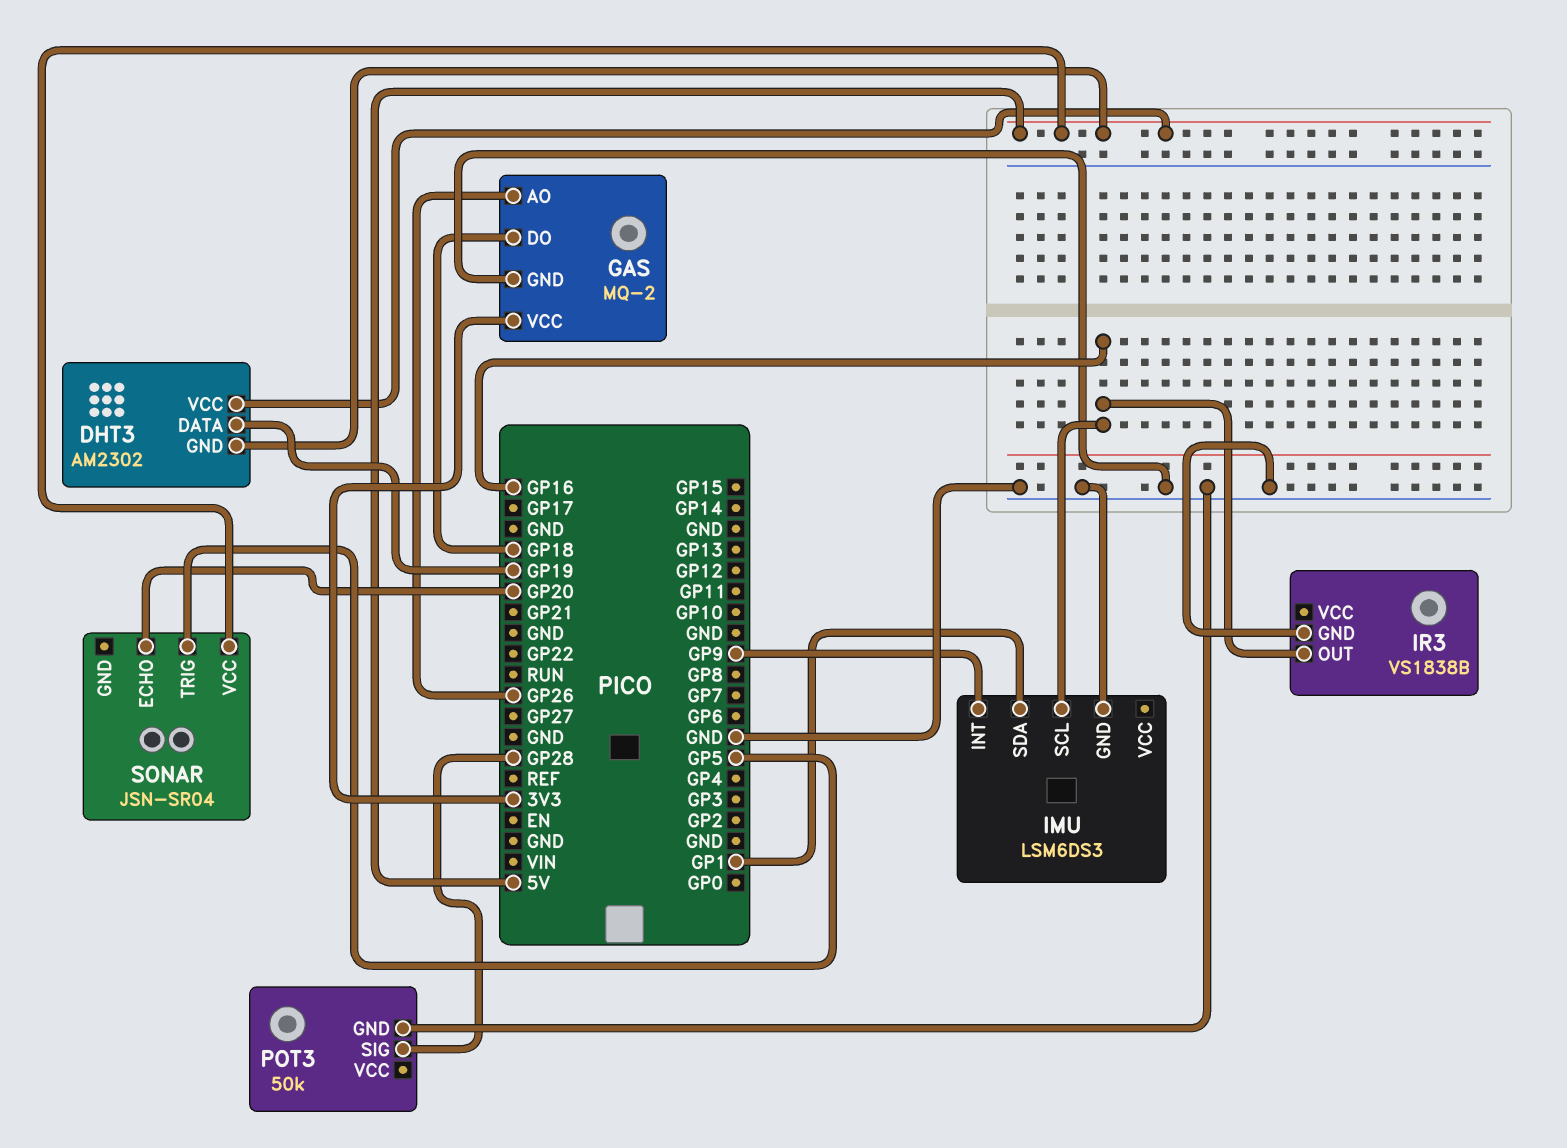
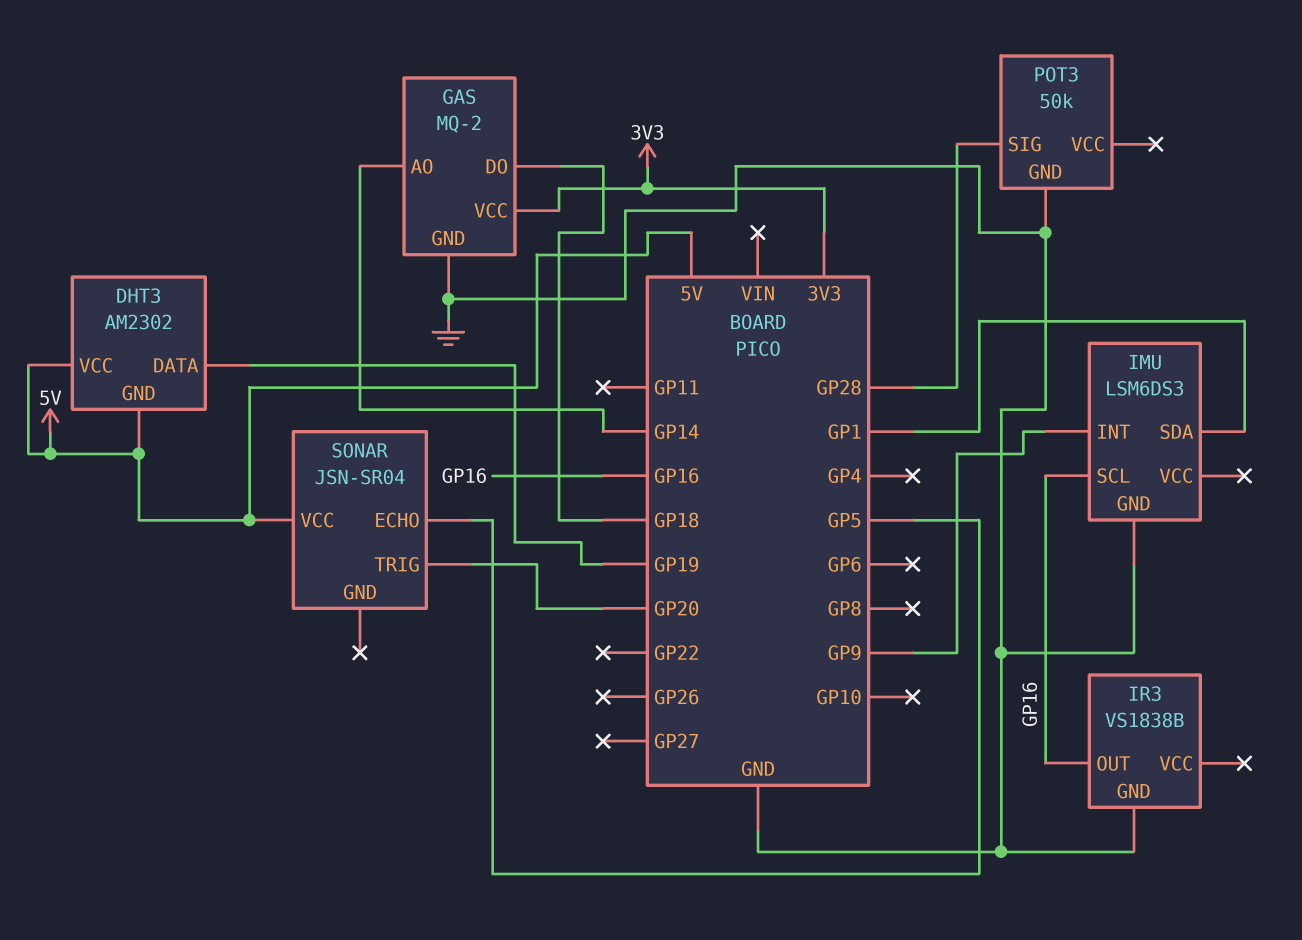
GAS pin AO: GP26 -> GP14
SONAR pin ECHO: GP20 -> GP5
SONAR pin TRIG: GP5 -> GP20

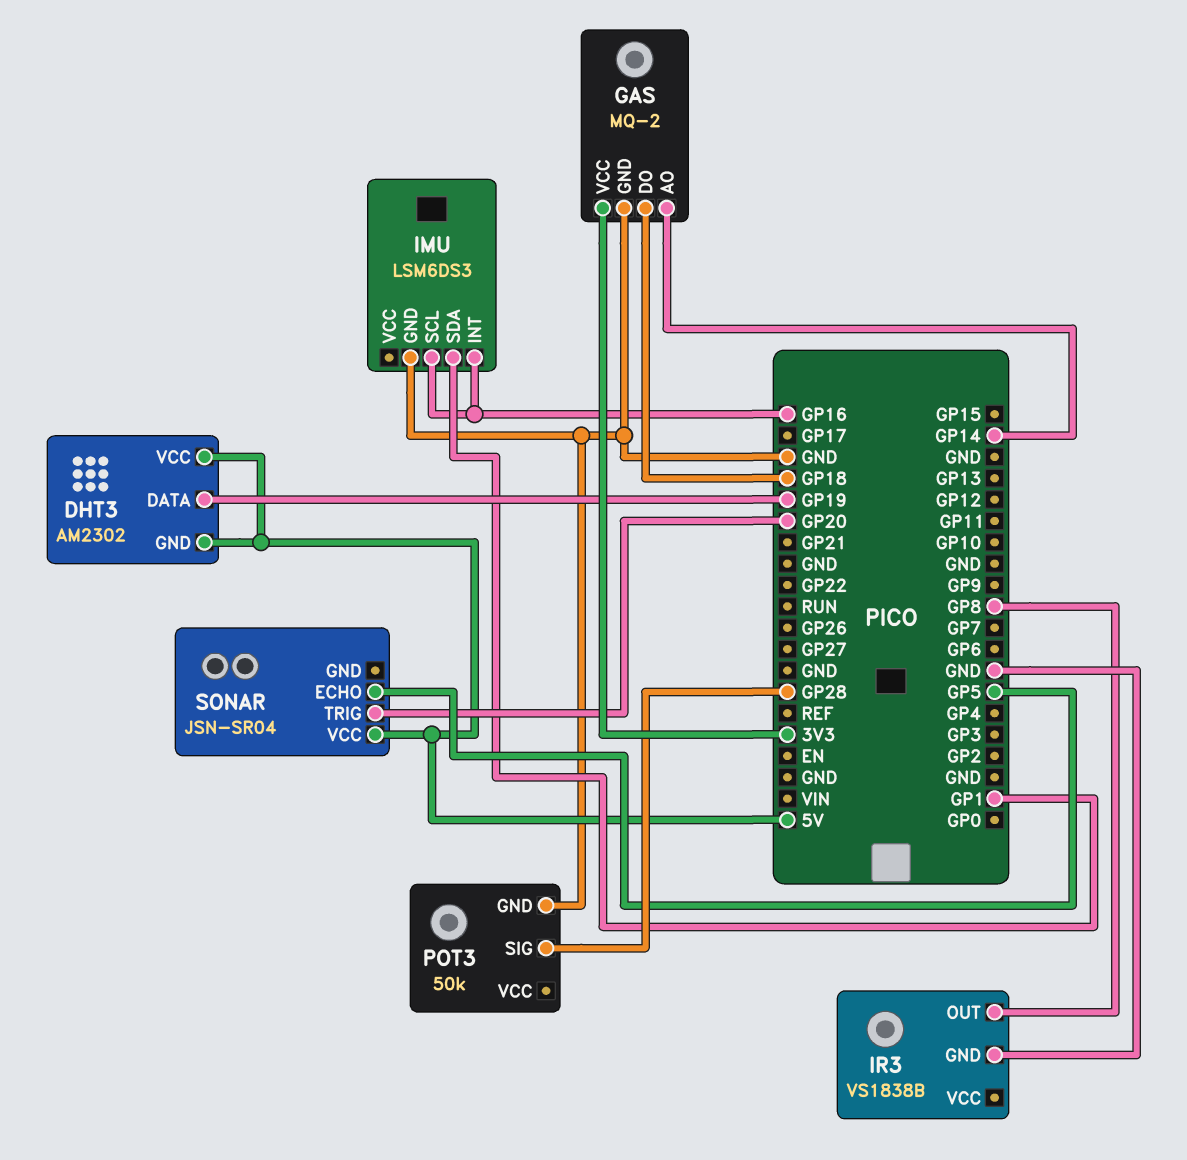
IMU pin INT: GP9 -> GP16
IR3 pin OUT: GP16 -> GP8

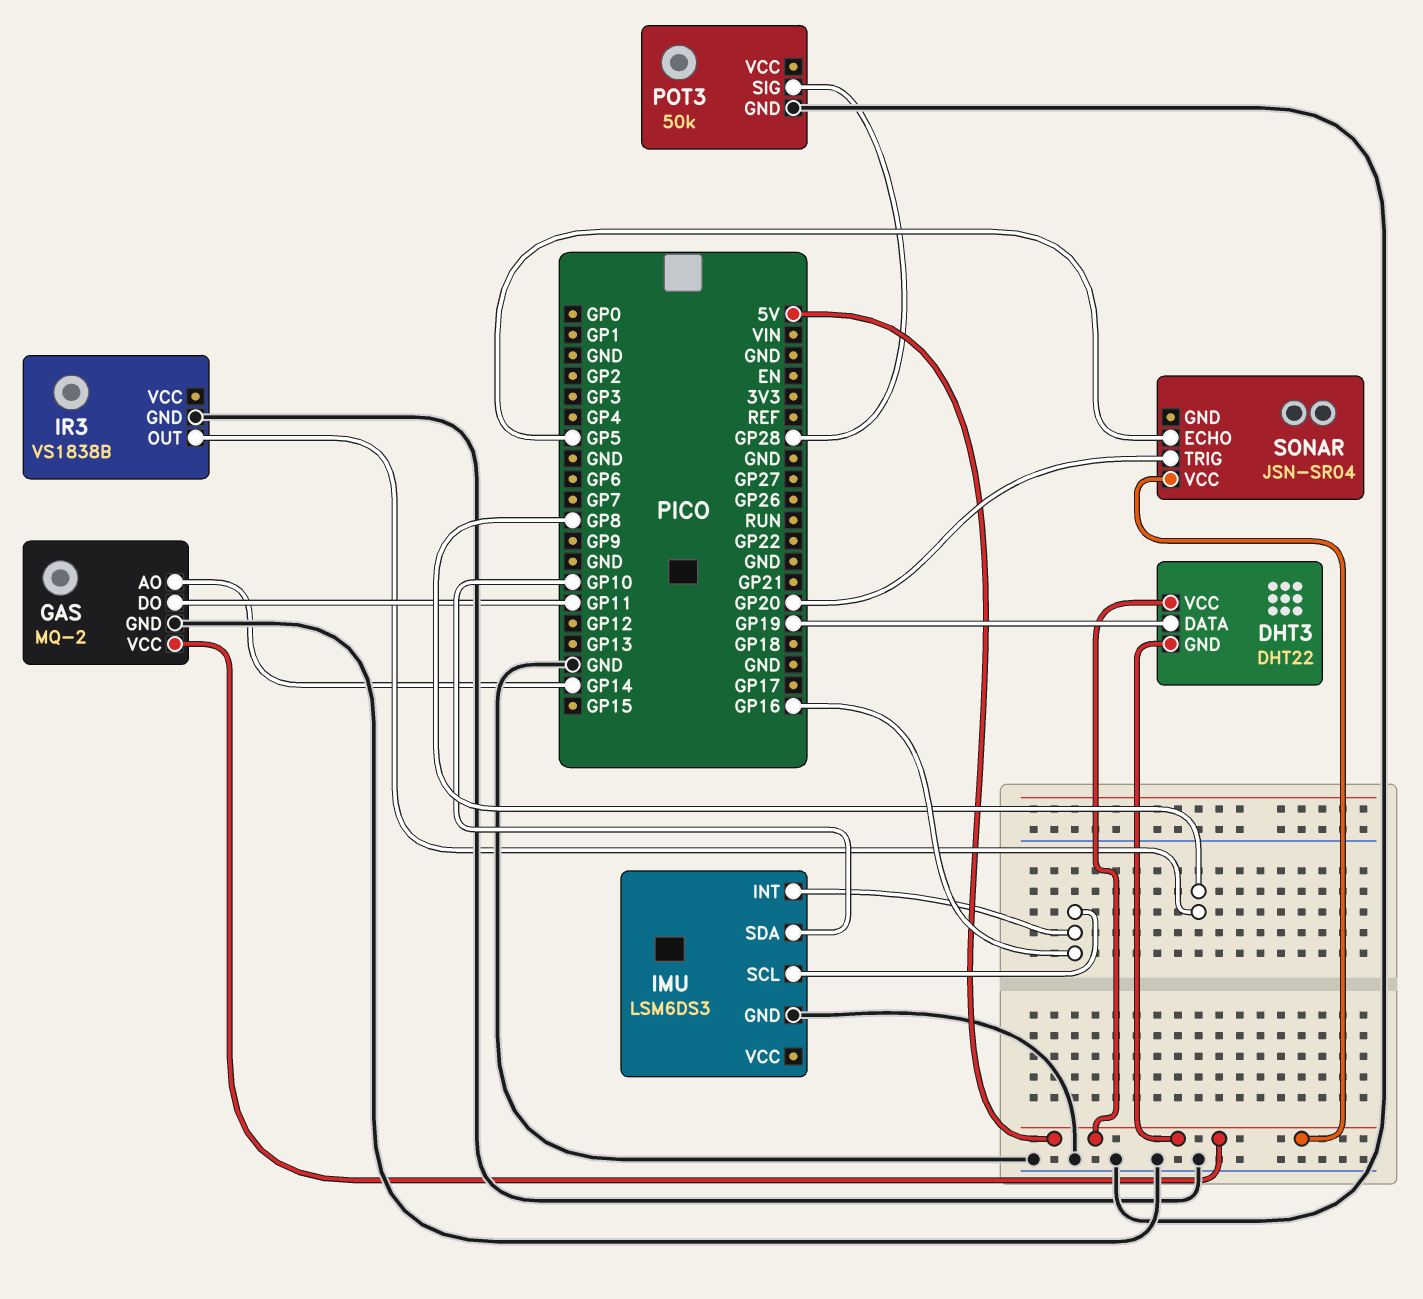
DHT3: AM2302 -> DHT22
GAS pin DO: GP18 -> GP11
GAS pin VCC: 3V3 -> 5V
IMU pin SDA: GP1 -> GP10

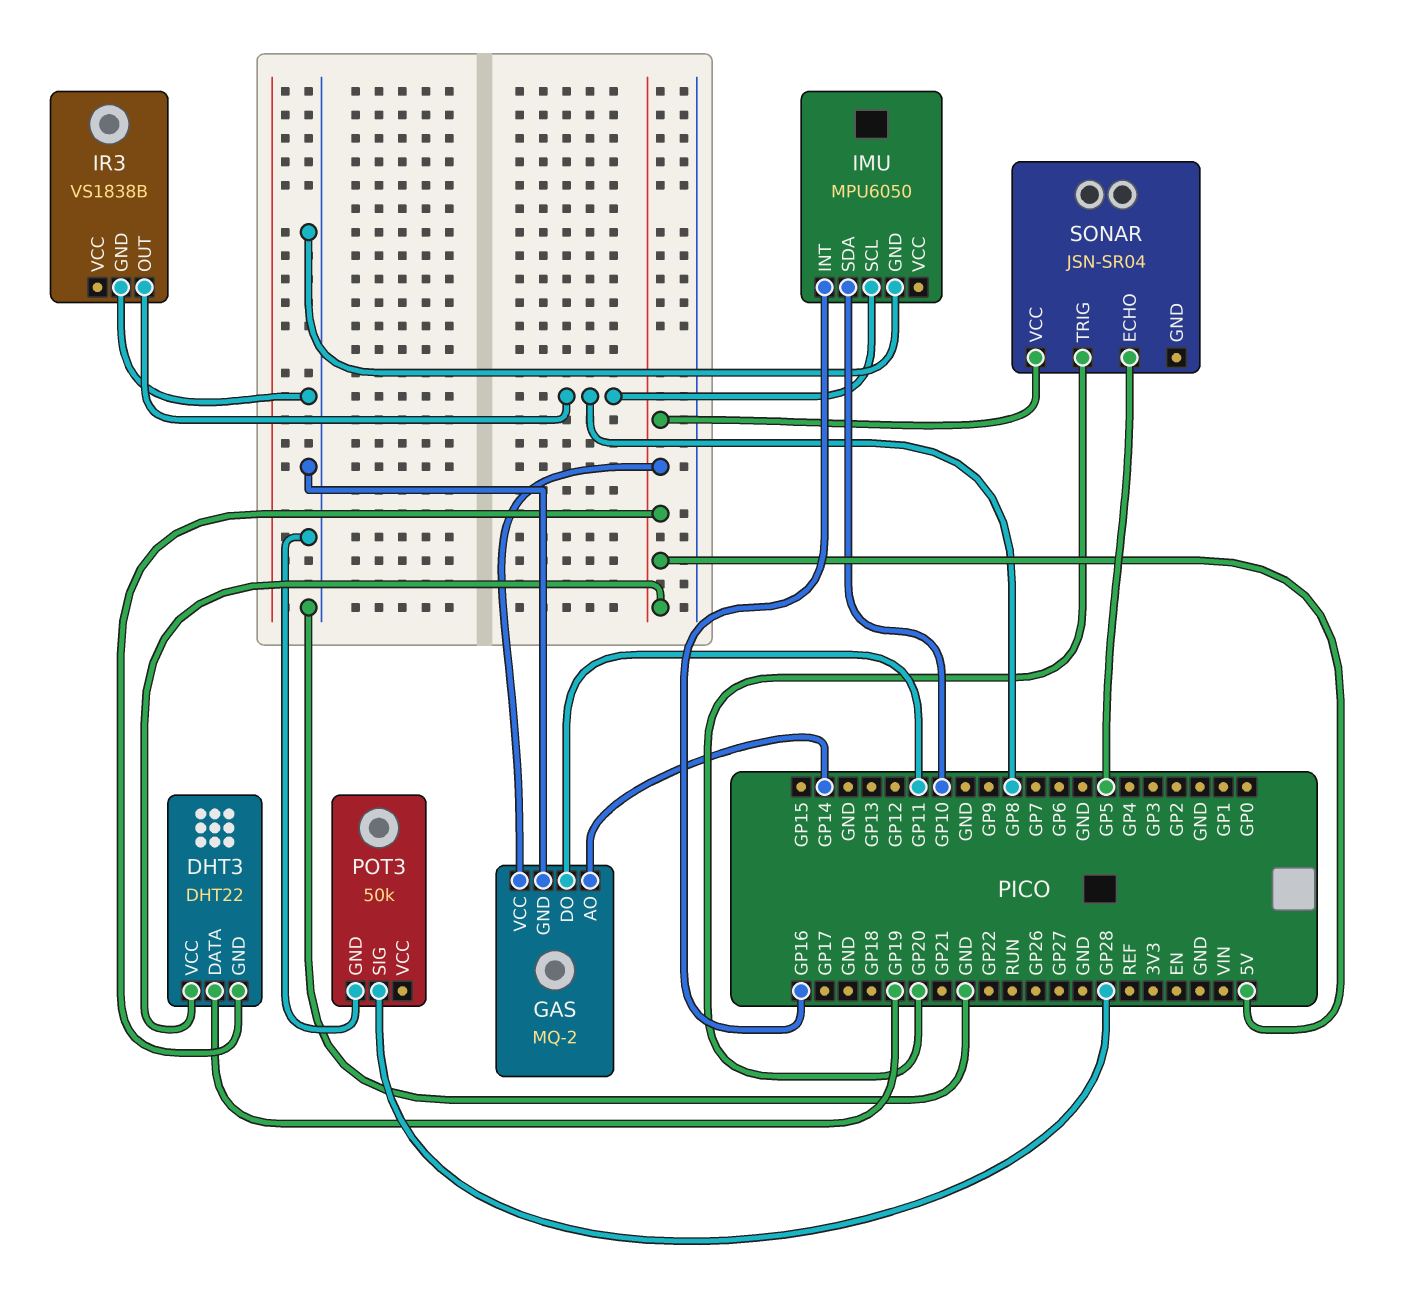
IMU: LSM6DS3 -> MPU6050
IMU pin SCL: GP16 -> GP8

